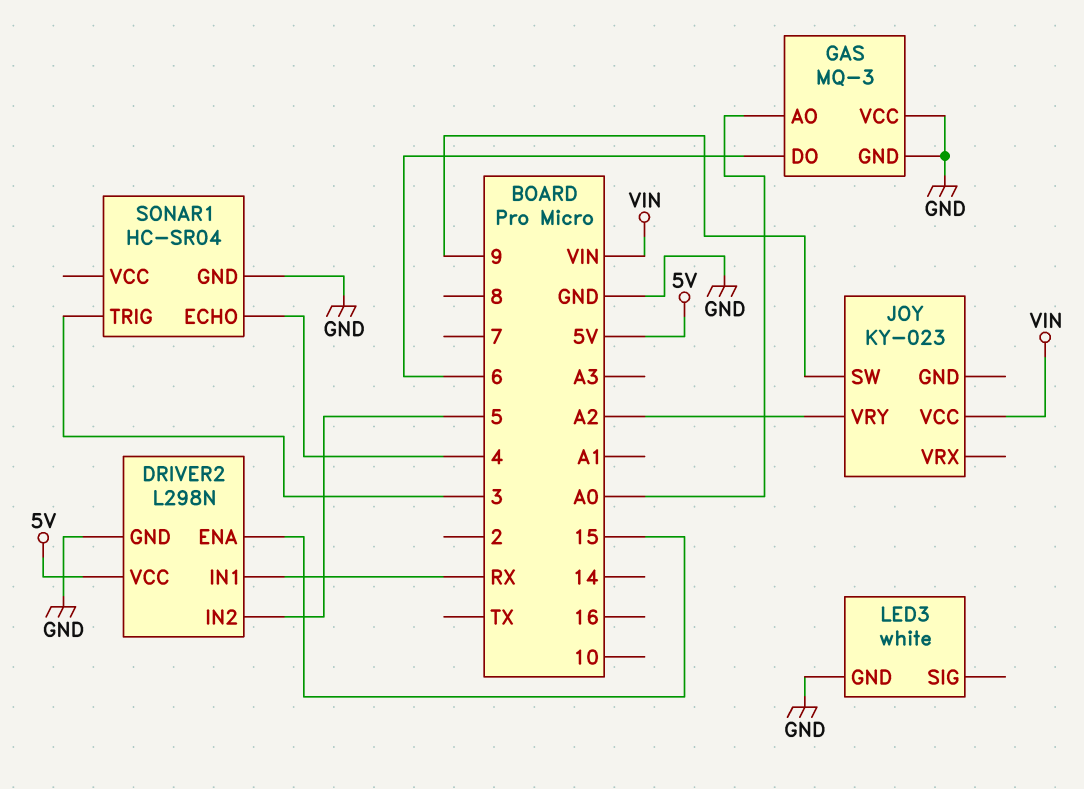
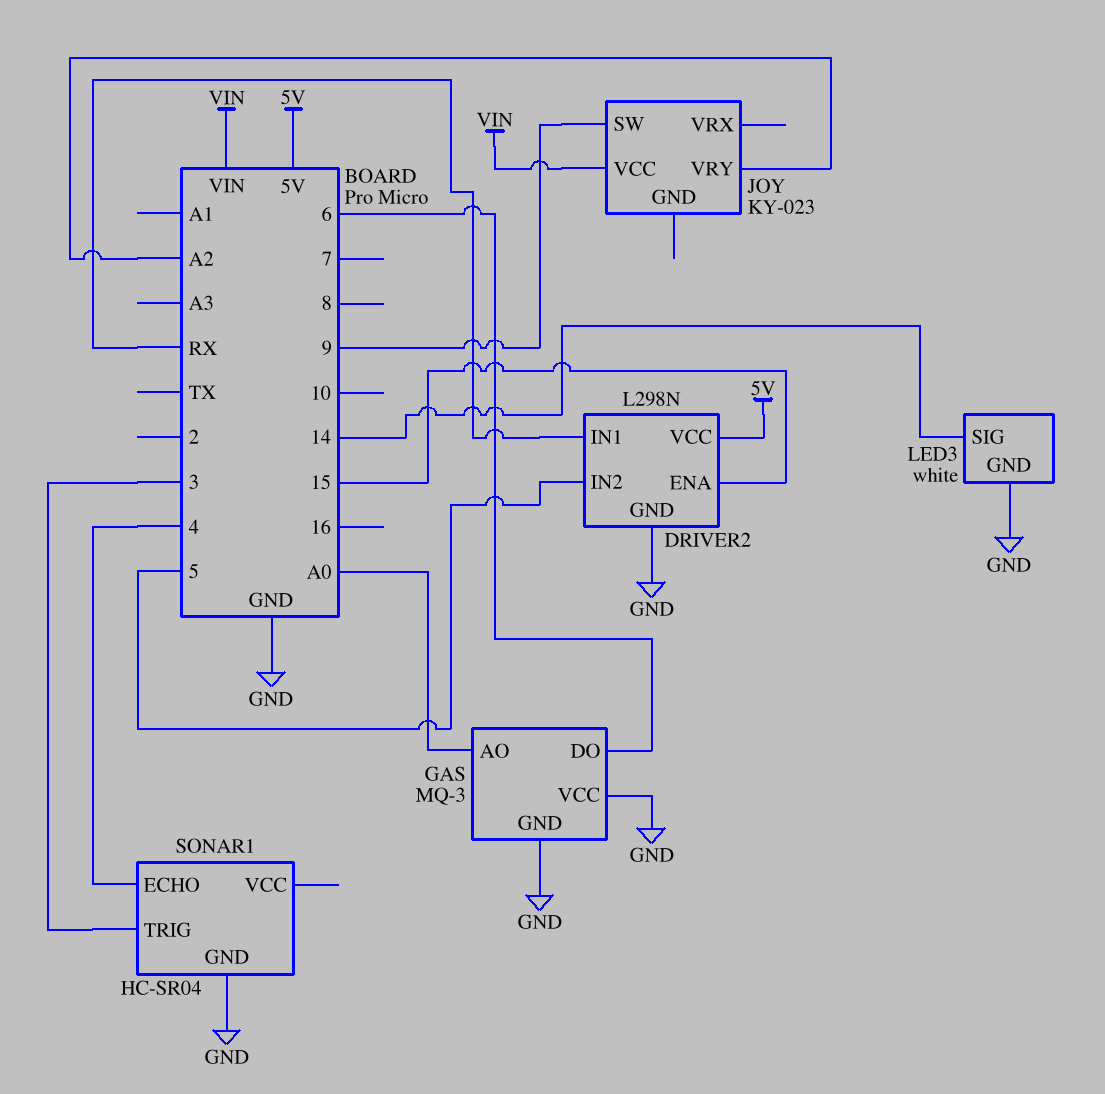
LED3 pin SIG: none -> 14

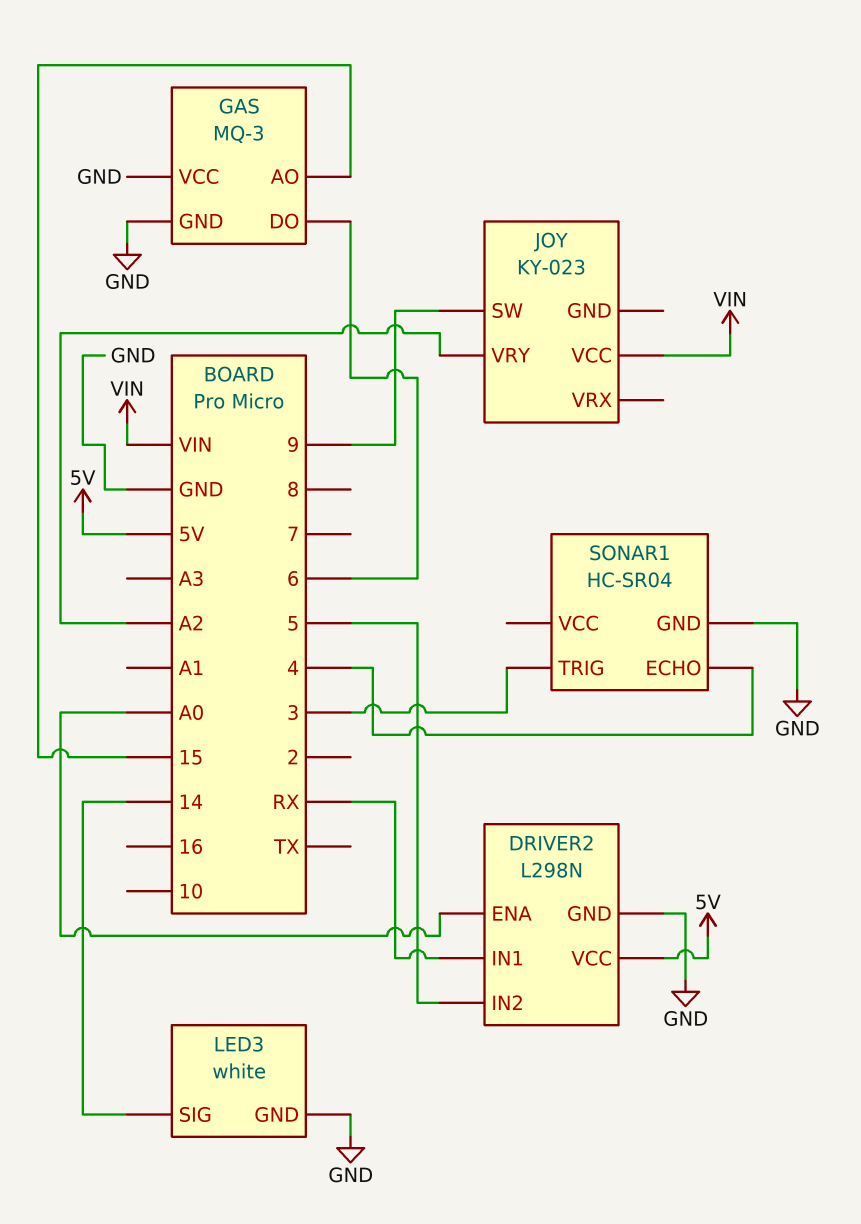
DRIVER2 pin ENA: 15 -> A0
GAS pin AO: A0 -> 15

